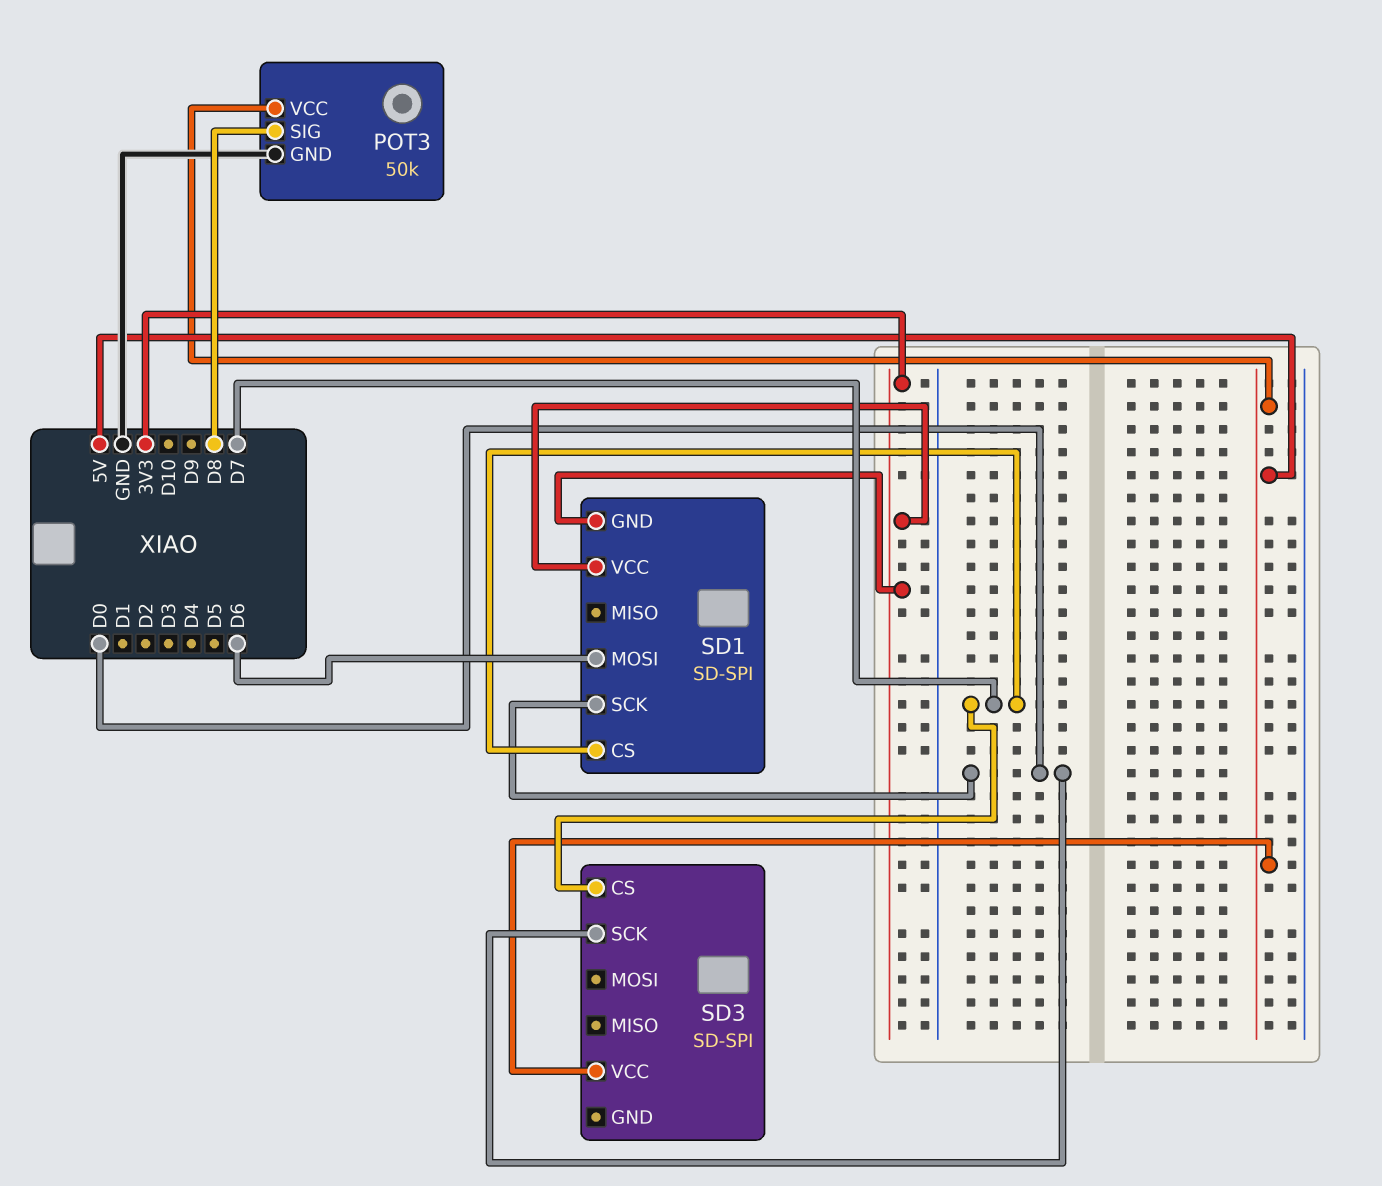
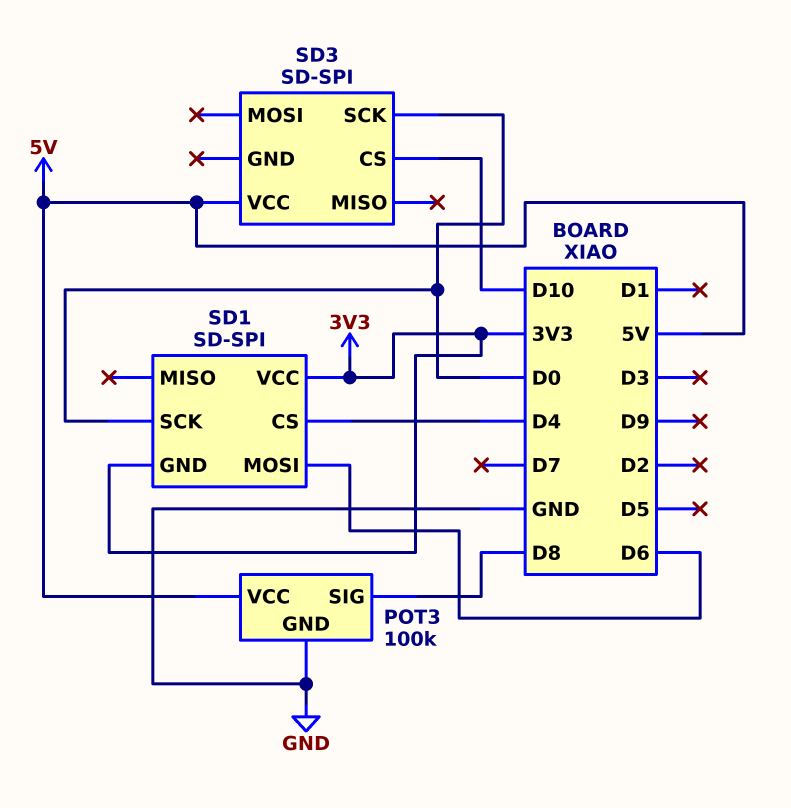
POT3: 50k -> 100k
SD1 pin CS: D7 -> D4
SD3 pin CS: D7 -> D10

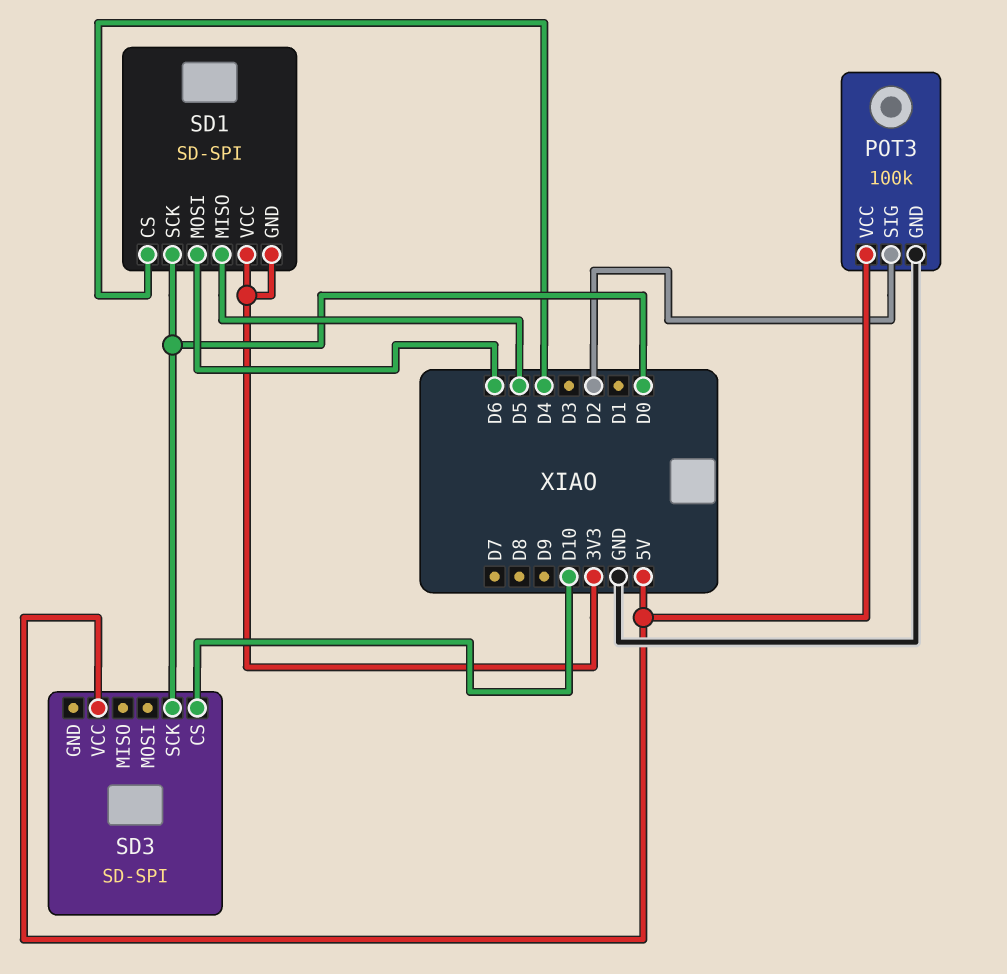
POT3 pin SIG: D8 -> D2
SD1 pin MISO: none -> D5

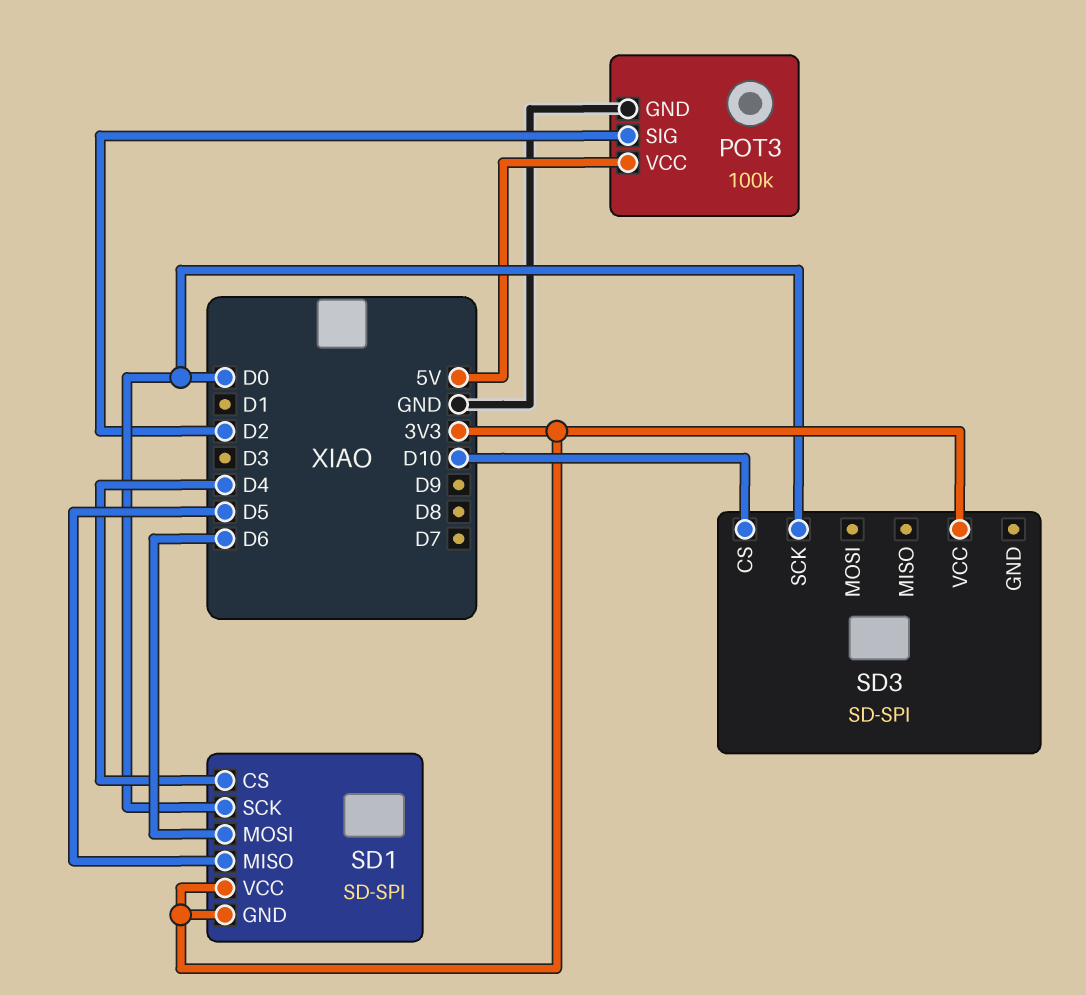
SD3 pin VCC: 5V -> 3V3

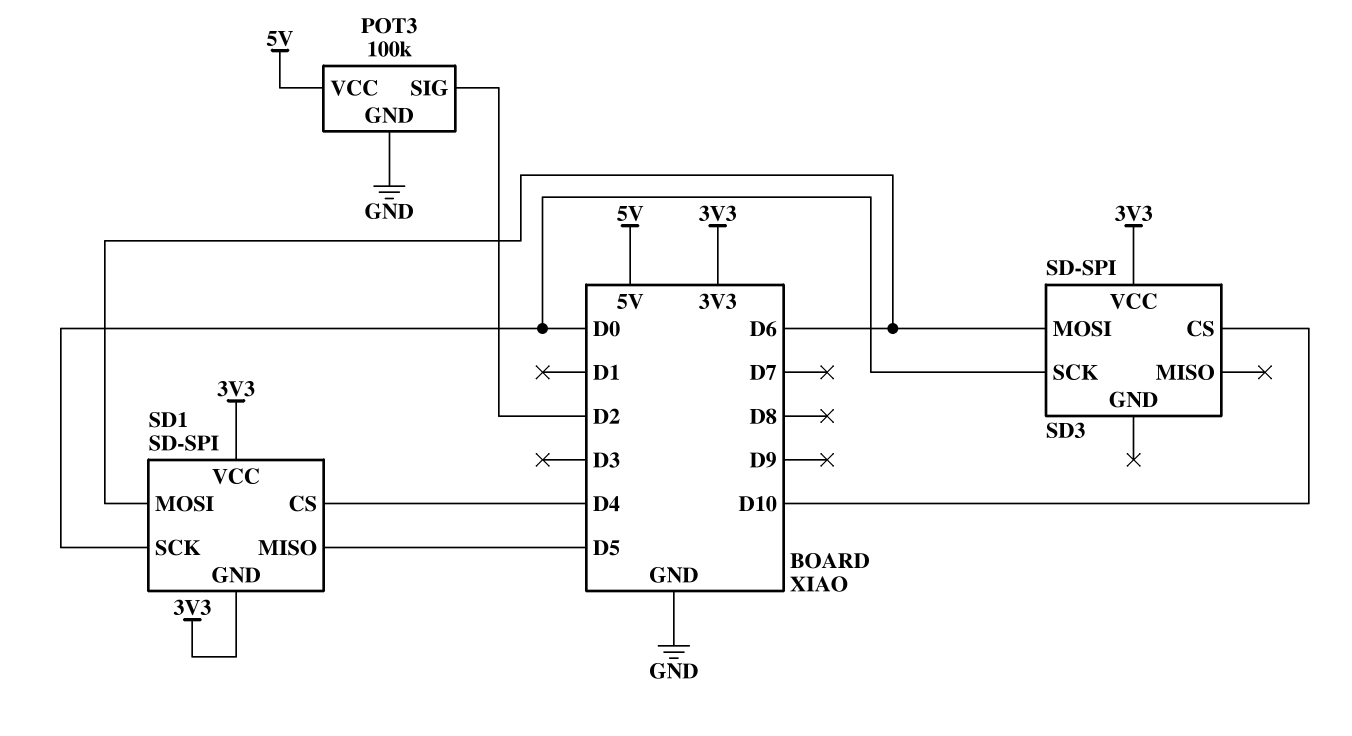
SD3 pin MOSI: none -> D6

